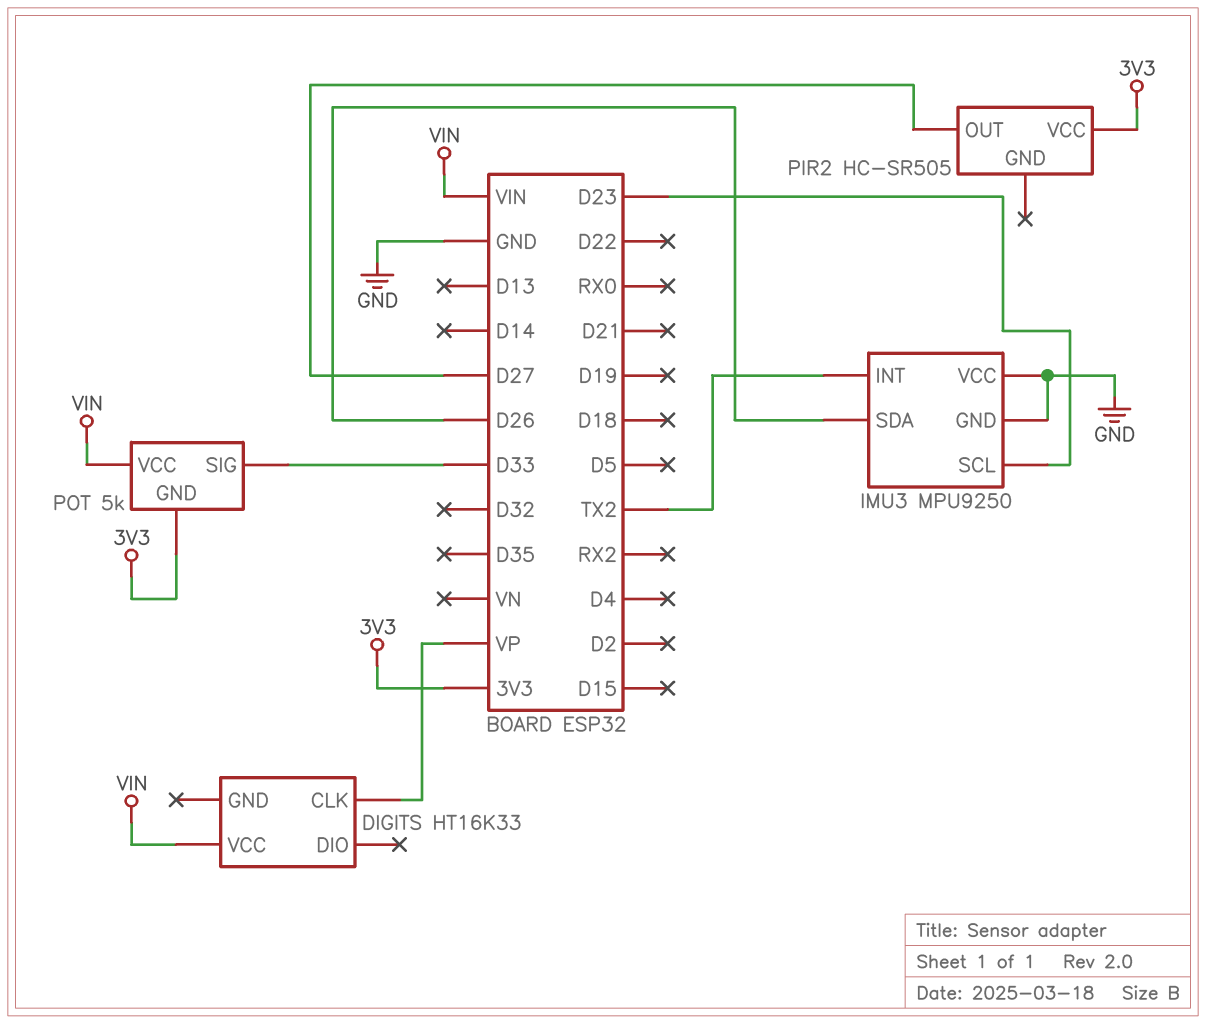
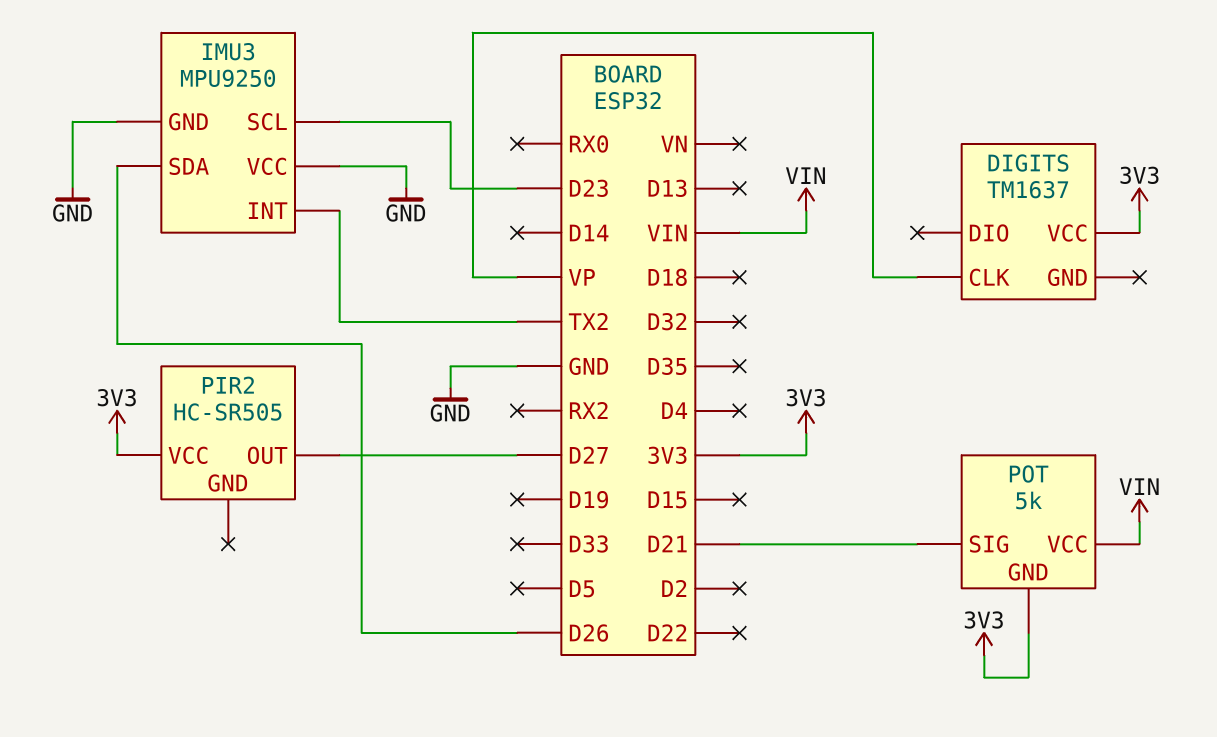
DIGITS: HT16K33 -> TM1637
DIGITS pin VCC: VIN -> 3V3
POT pin SIG: D33 -> D21

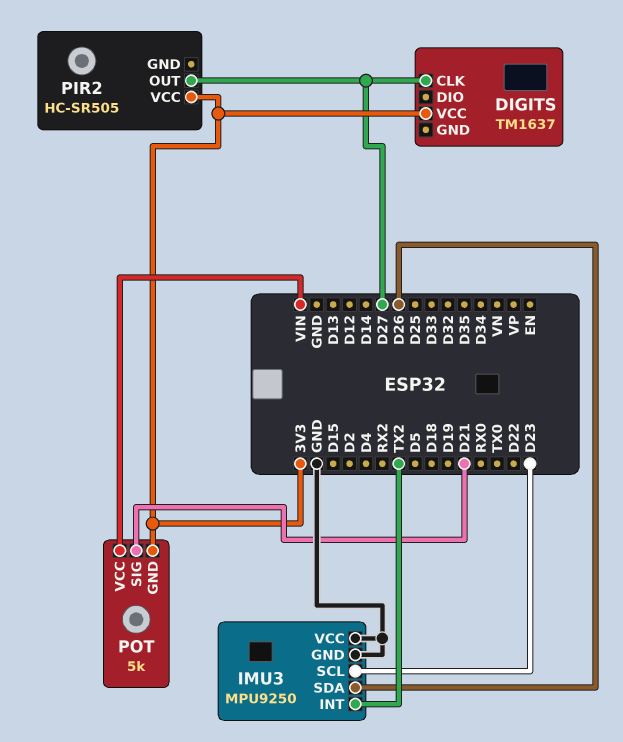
DIGITS pin CLK: VP -> D27

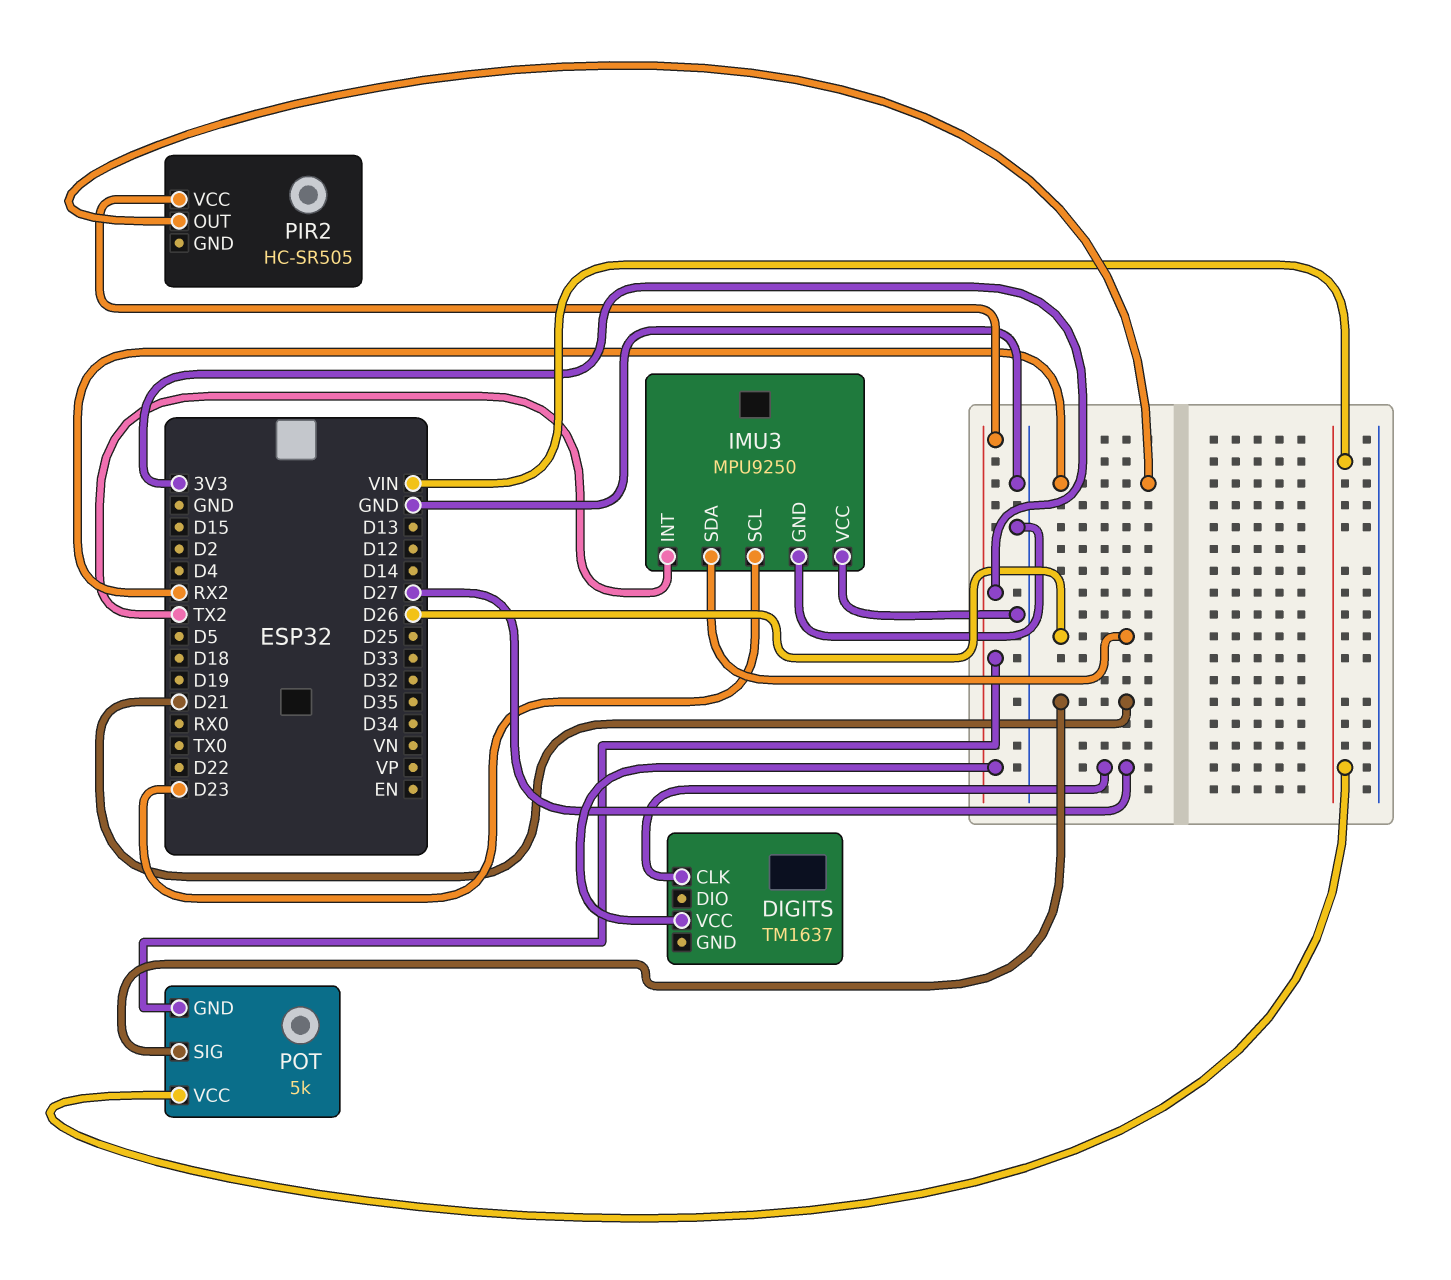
PIR2 pin OUT: D27 -> RX2

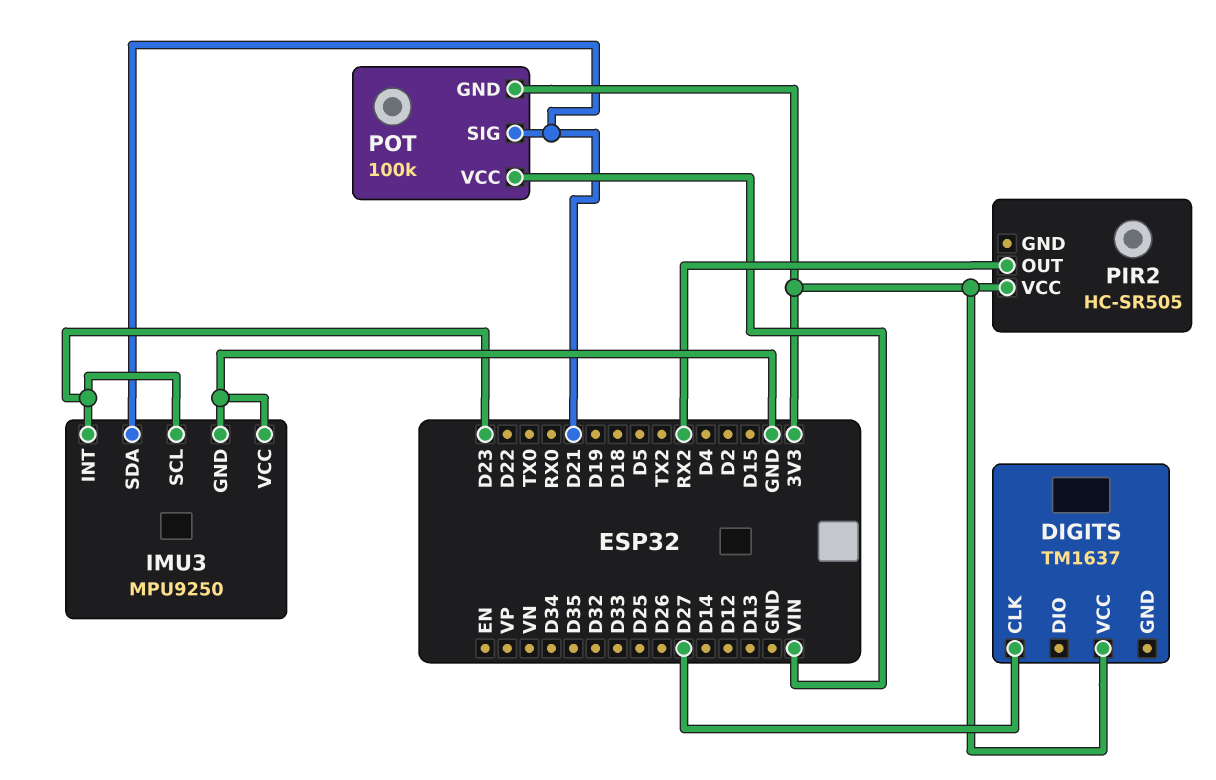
IMU3 pin INT: TX2 -> D23
IMU3 pin SDA: D26 -> D21
POT: 5k -> 100k

